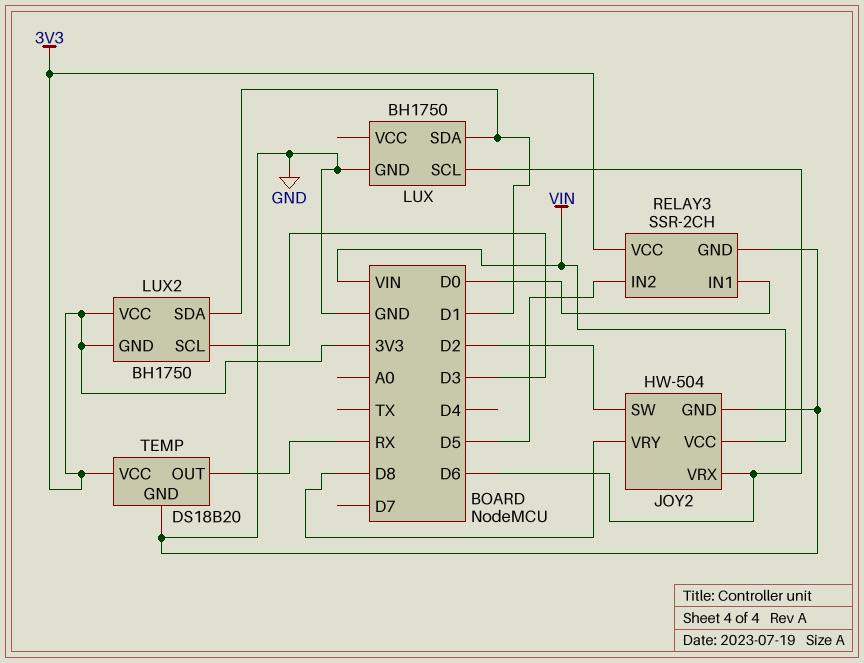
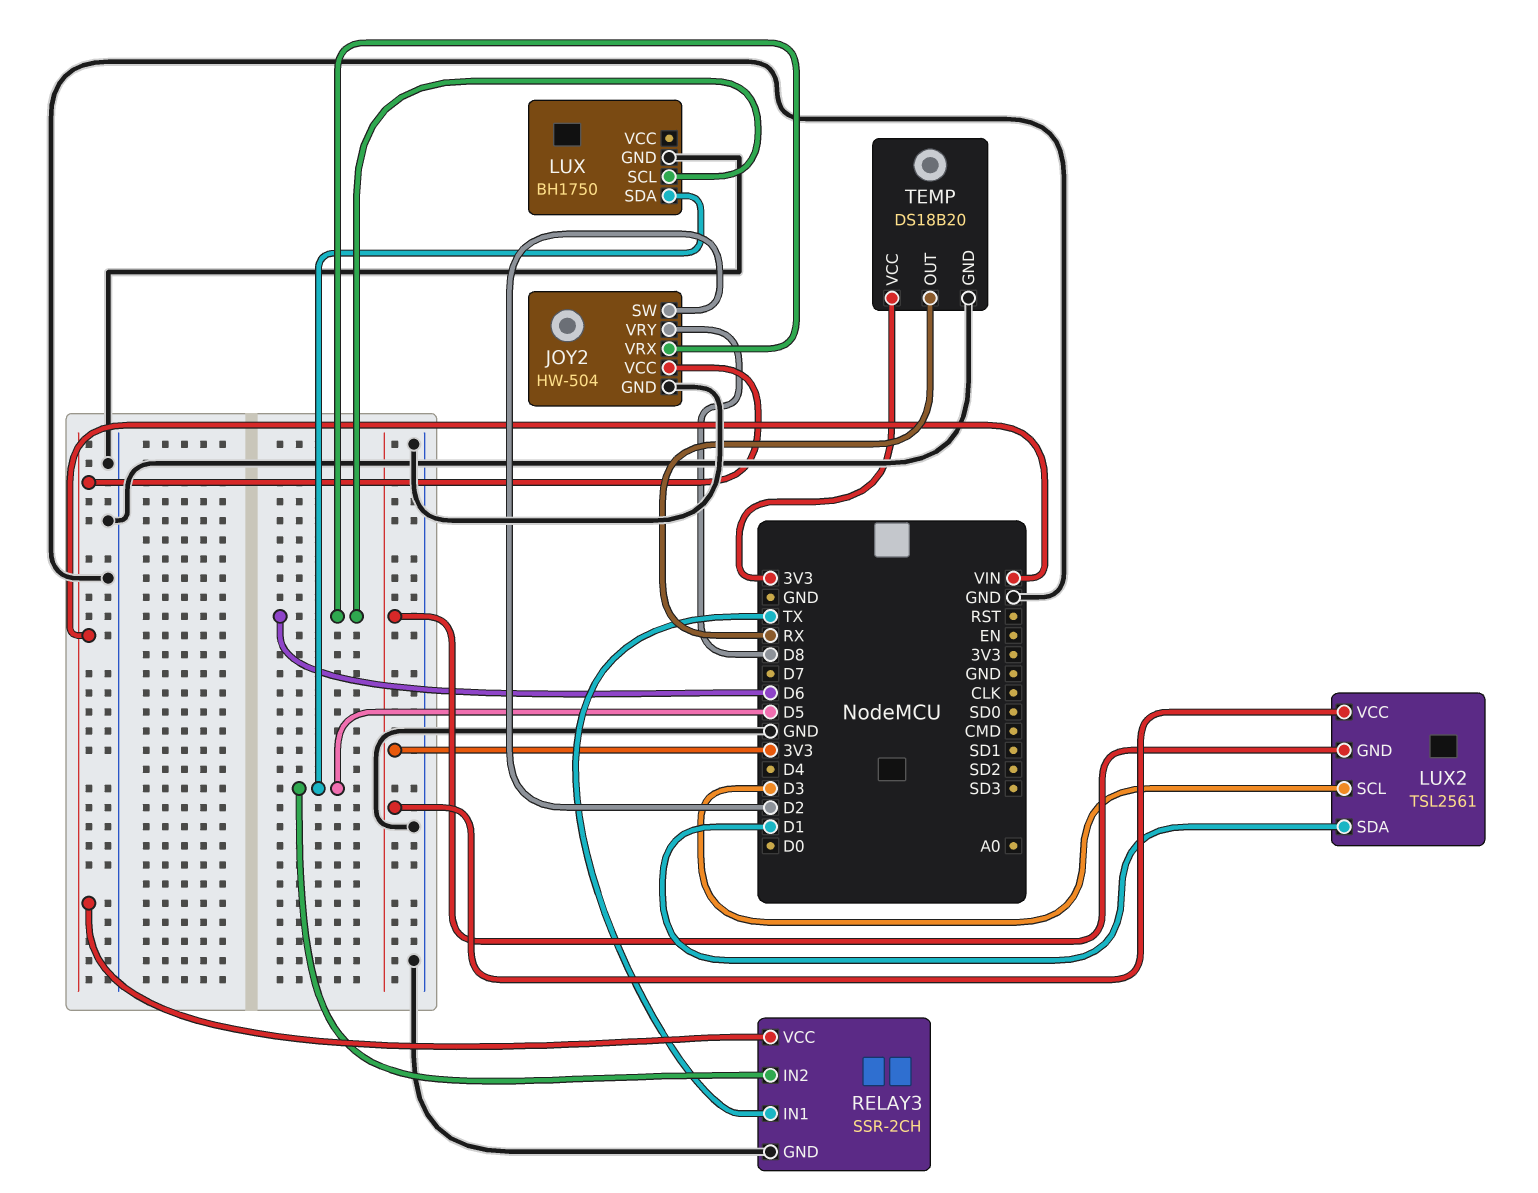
LUX pin SDA: D1 -> D5
LUX2: BH1750 -> TSL2561
RELAY3 pin IN1: D0 -> TX
RELAY3 pin VCC: 3V3 -> VIN

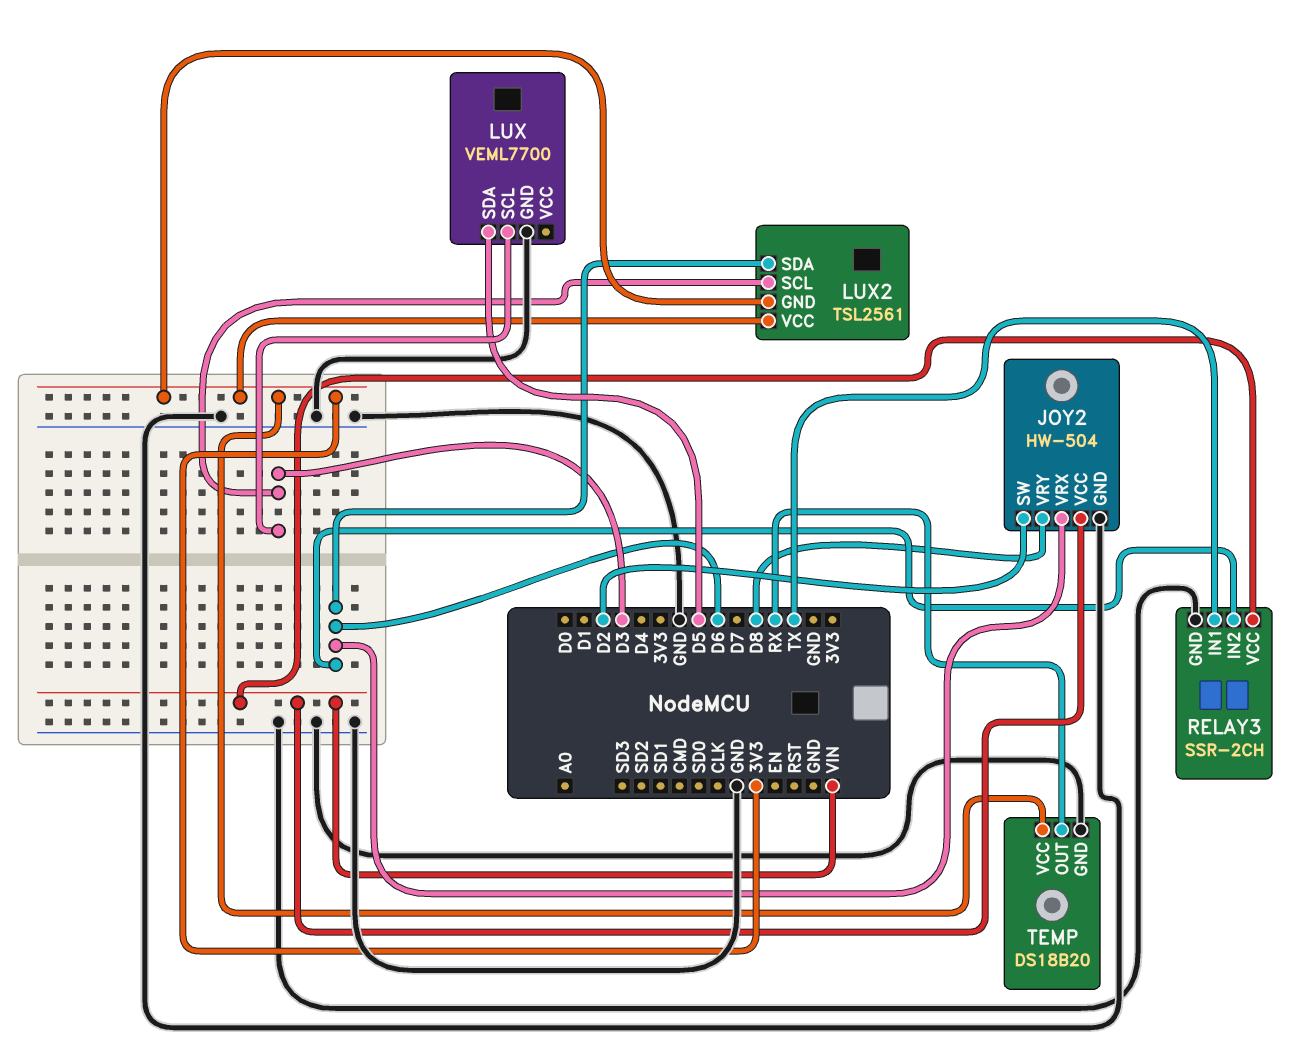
LUX: BH1750 -> VEML7700
LUX pin SCL: D6 -> D3
LUX2 pin SDA: D1 -> D6
RELAY3 pin IN2: D5 -> D6

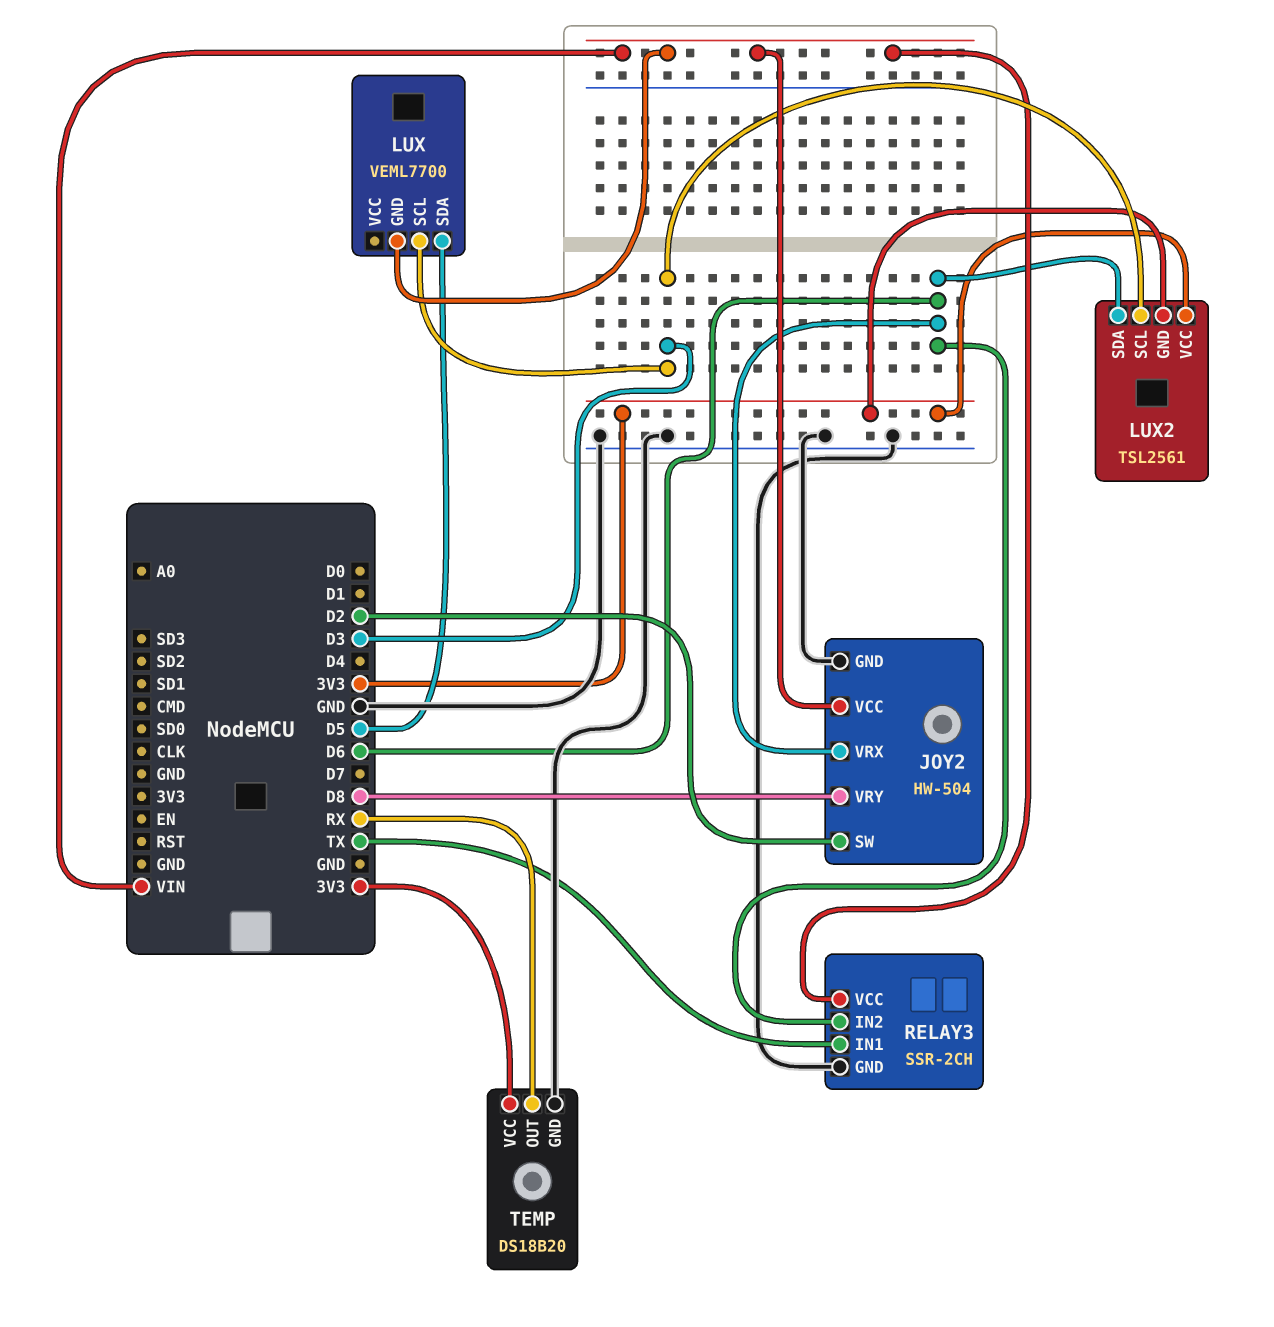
LUX pin GND: GND -> VIN

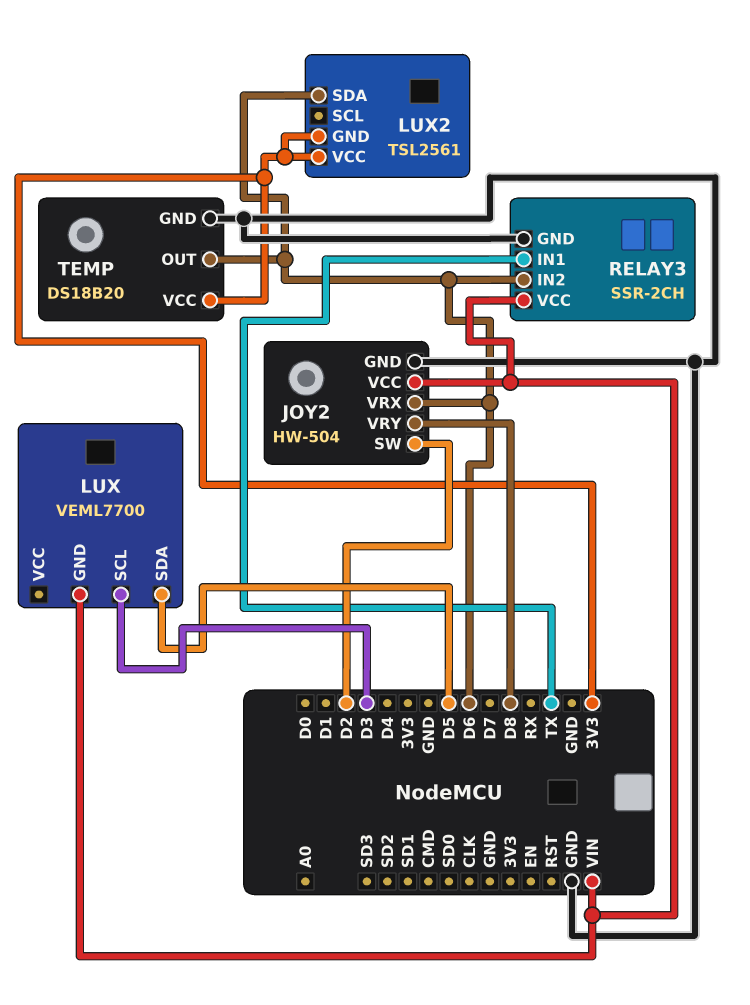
LUX2 pin SCL: D3 -> none
TEMP pin OUT: RX -> D6

